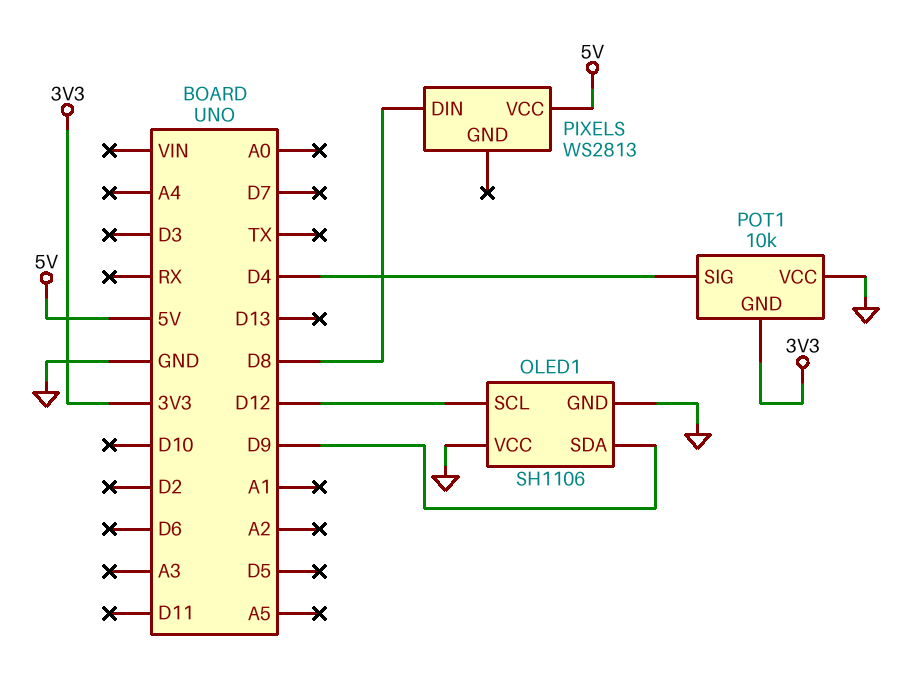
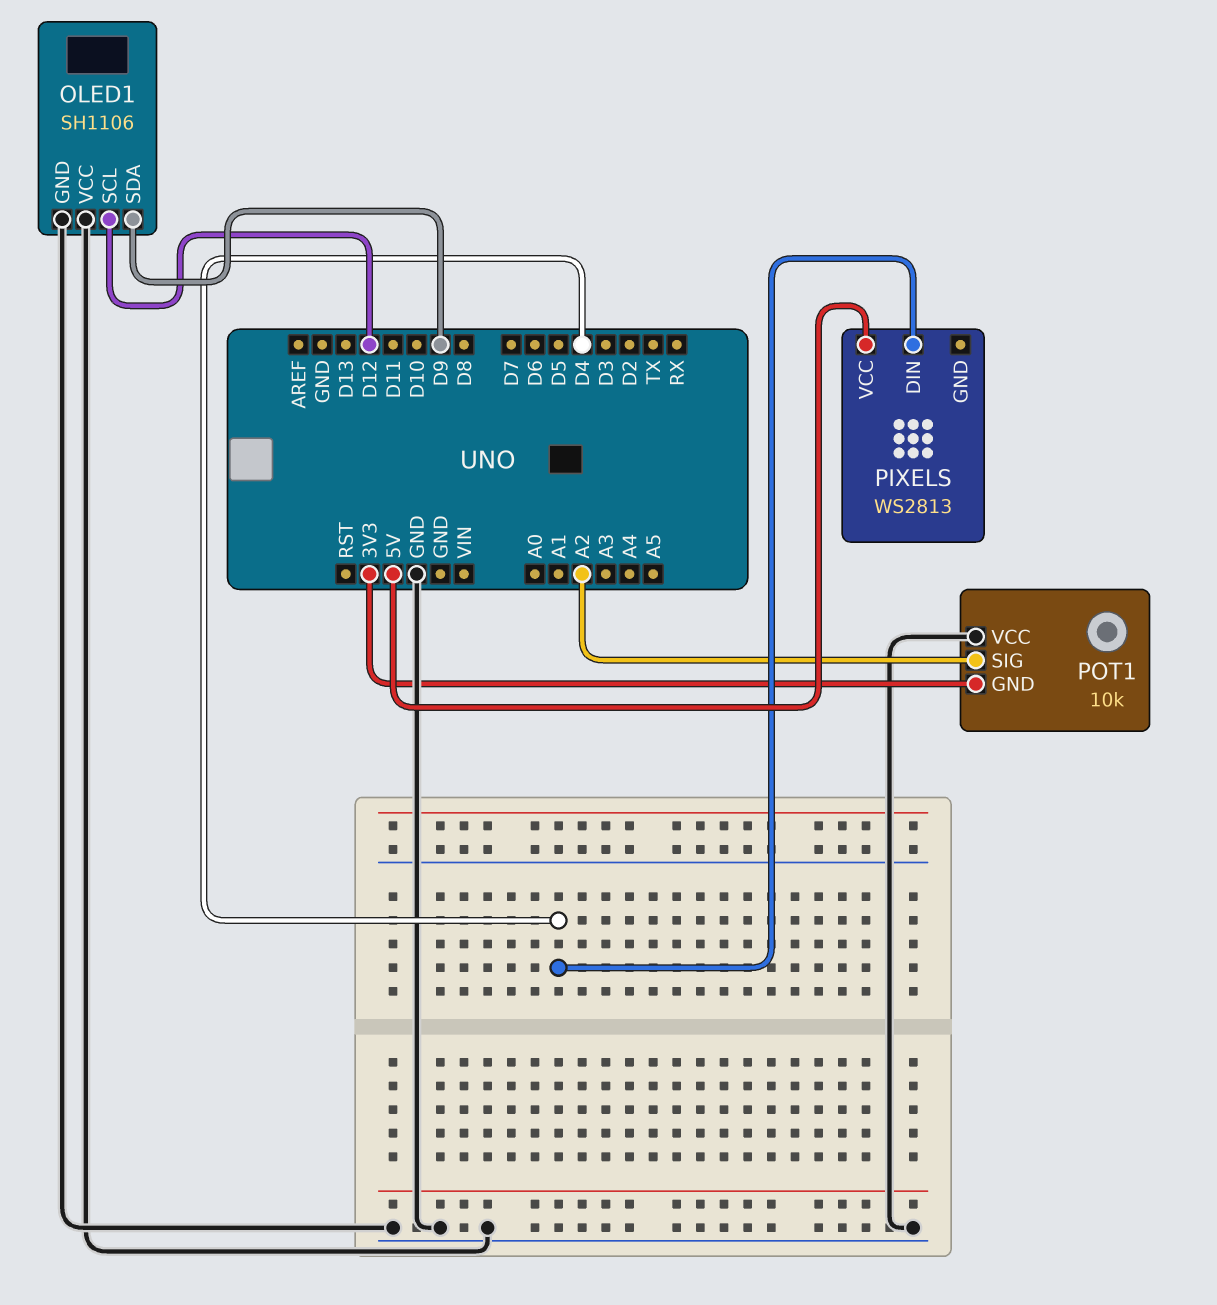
PIXELS pin DIN: D8 -> D4
POT1 pin SIG: D4 -> A2

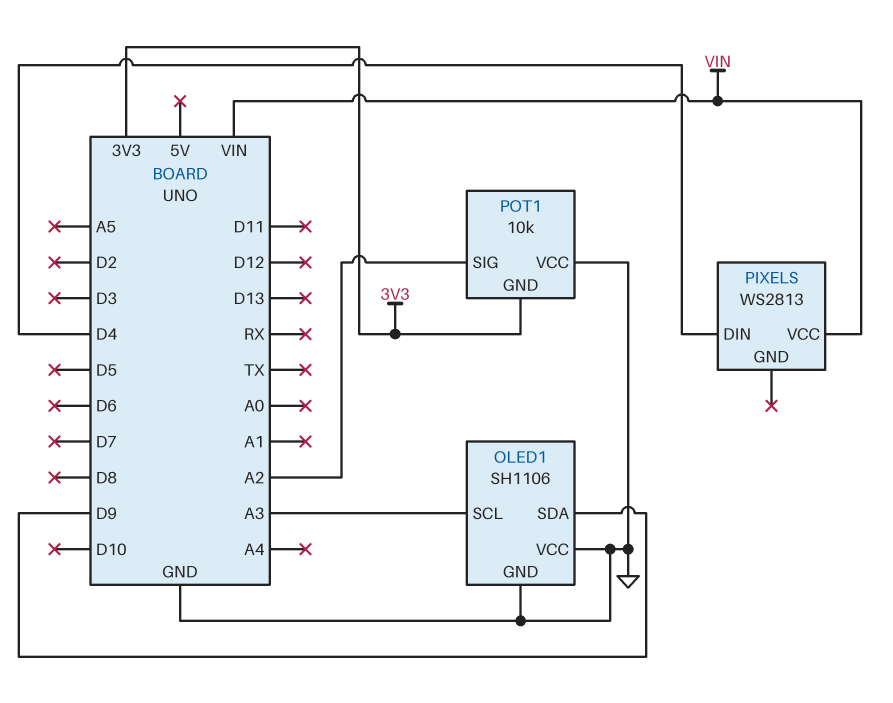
OLED1 pin SCL: D12 -> A3
PIXELS pin VCC: 5V -> VIN

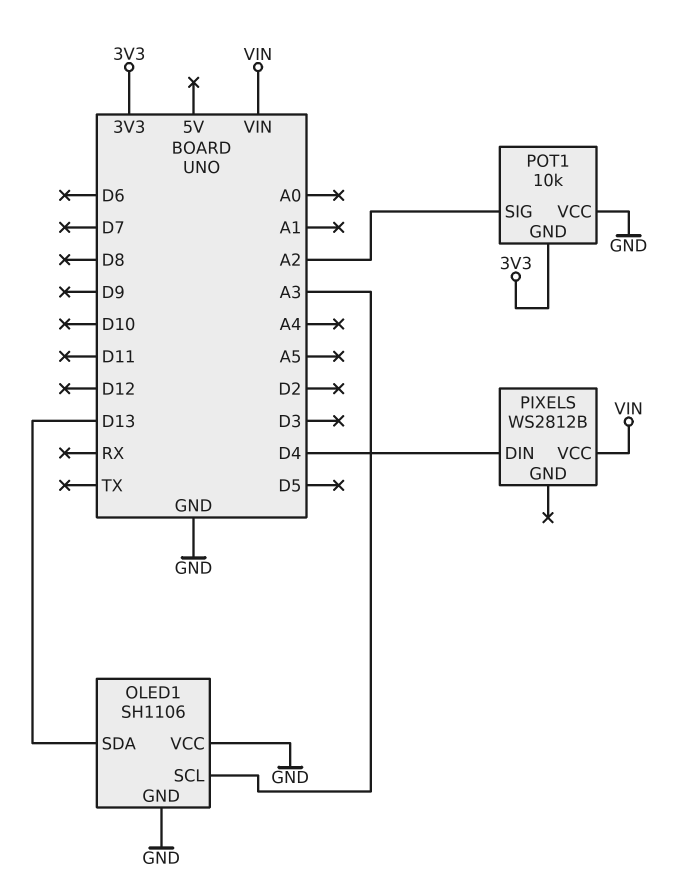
OLED1 pin SDA: D9 -> D13
PIXELS: WS2813 -> WS2812B

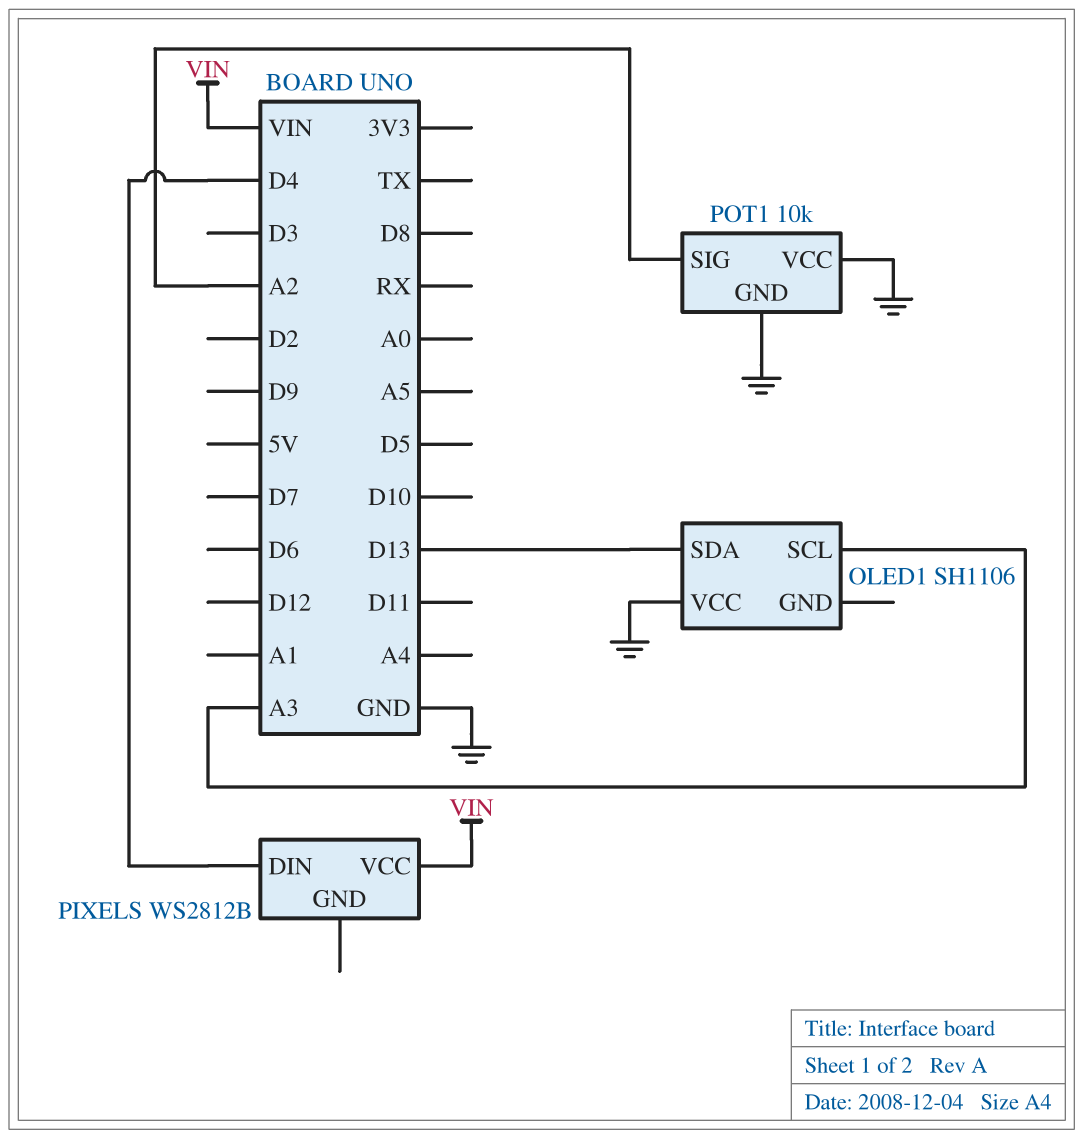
OLED1 pin GND: GND -> none
POT1 pin GND: 3V3 -> GND

